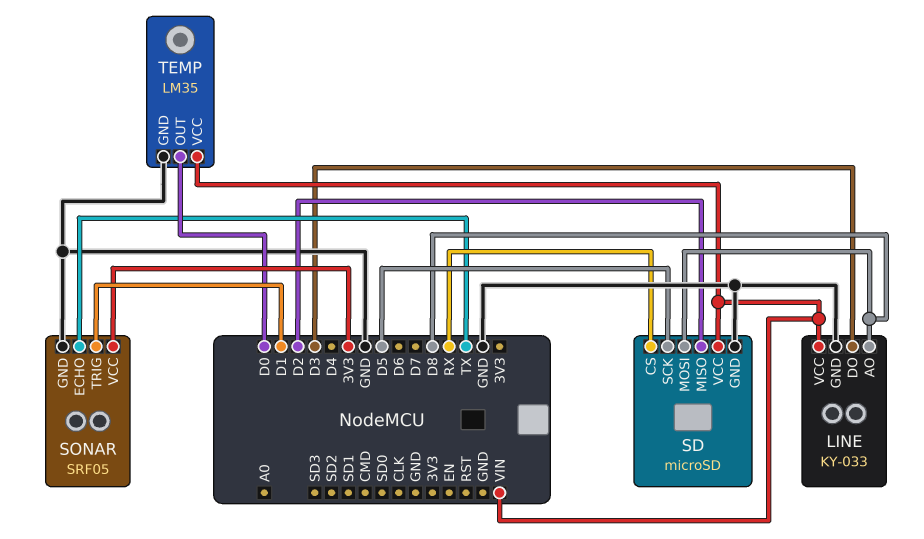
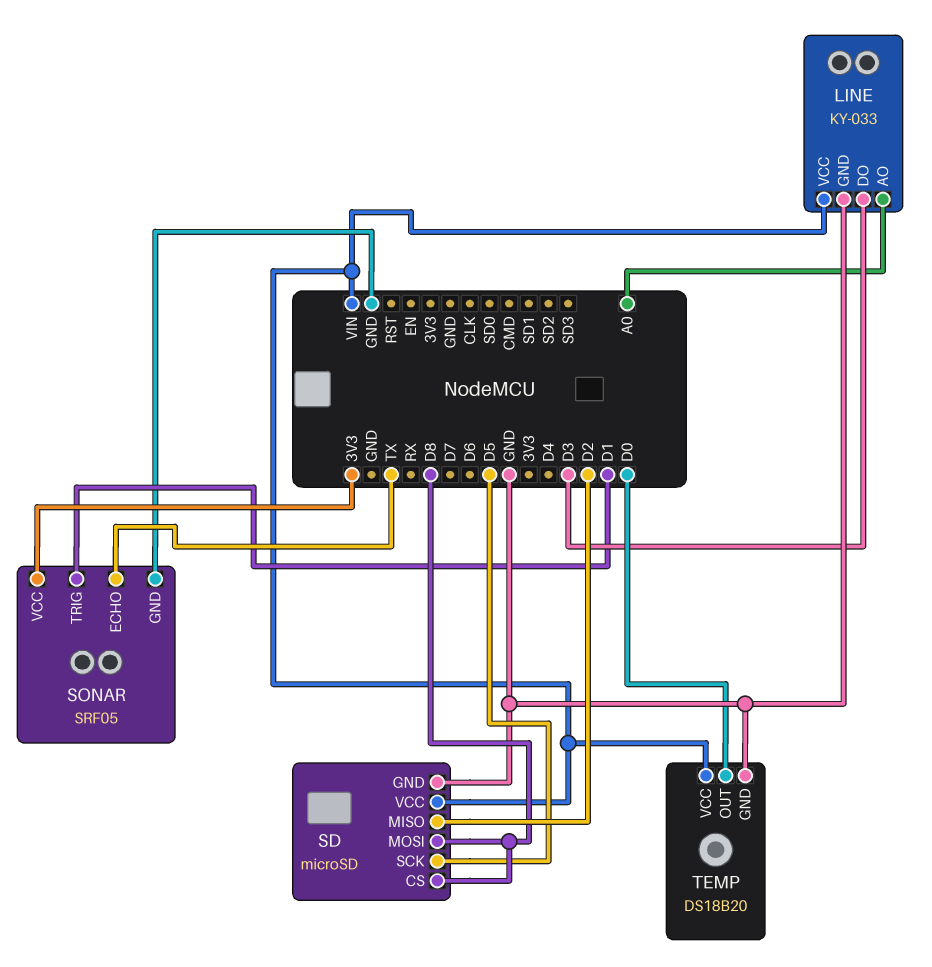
LINE pin AO: D8 -> A0
SD pin CS: RX -> D8
TEMP: LM35 -> DS18B20

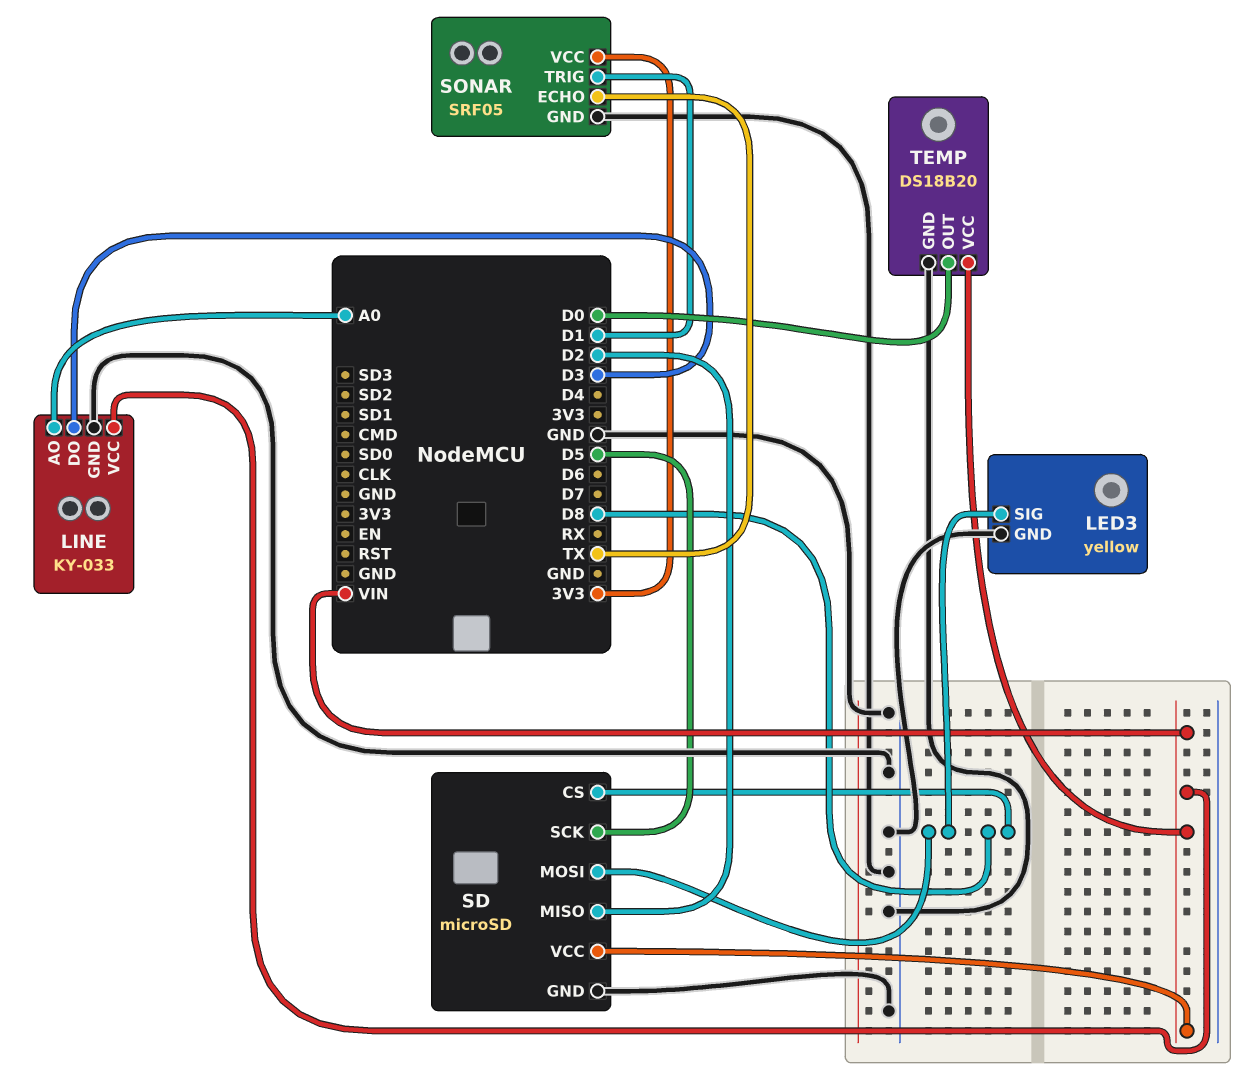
LED3: none -> yellow
LED3 pin GND: none -> GND
LED3 pin SIG: none -> D8

